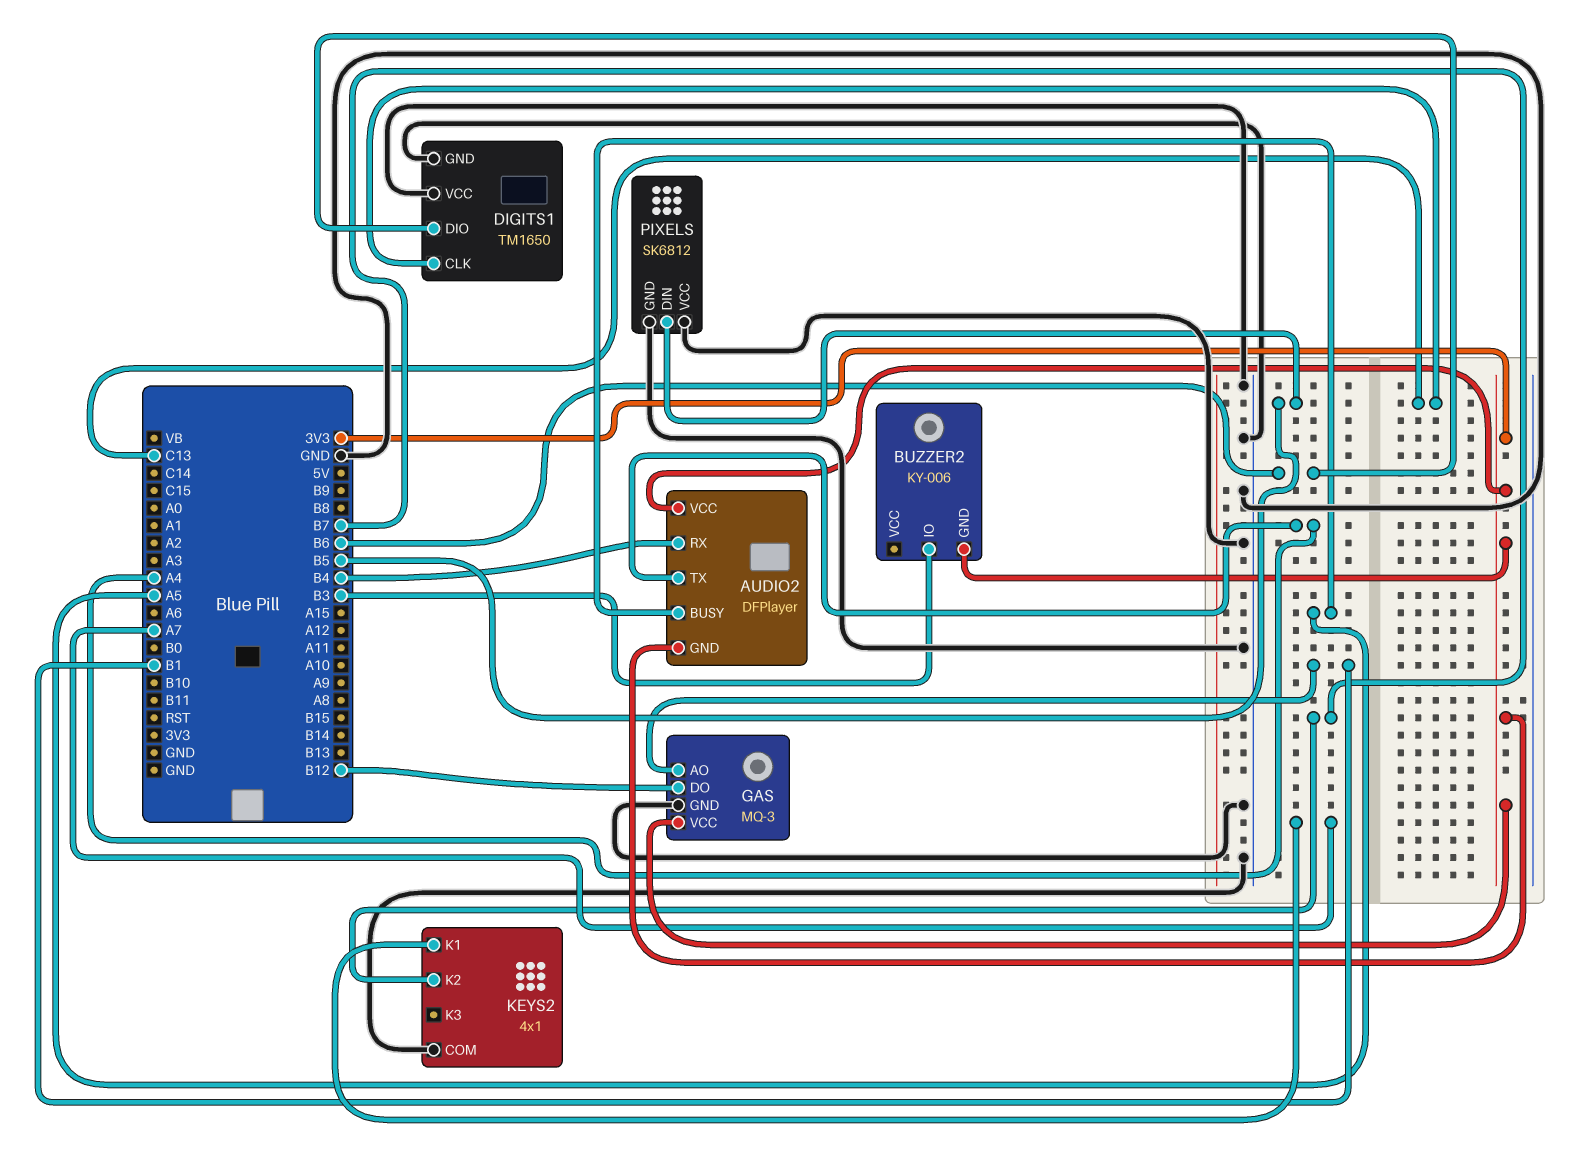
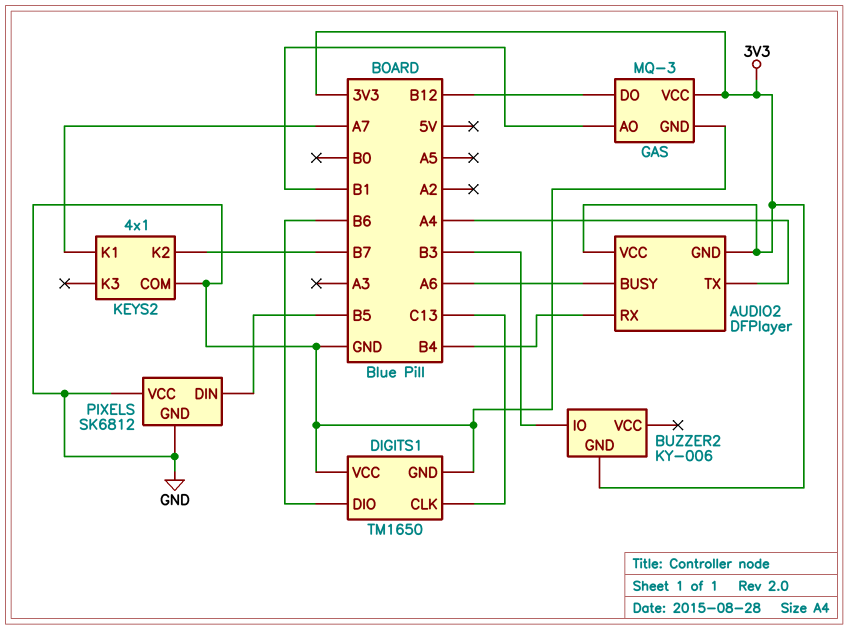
AUDIO2 pin BUSY: A5 -> A6

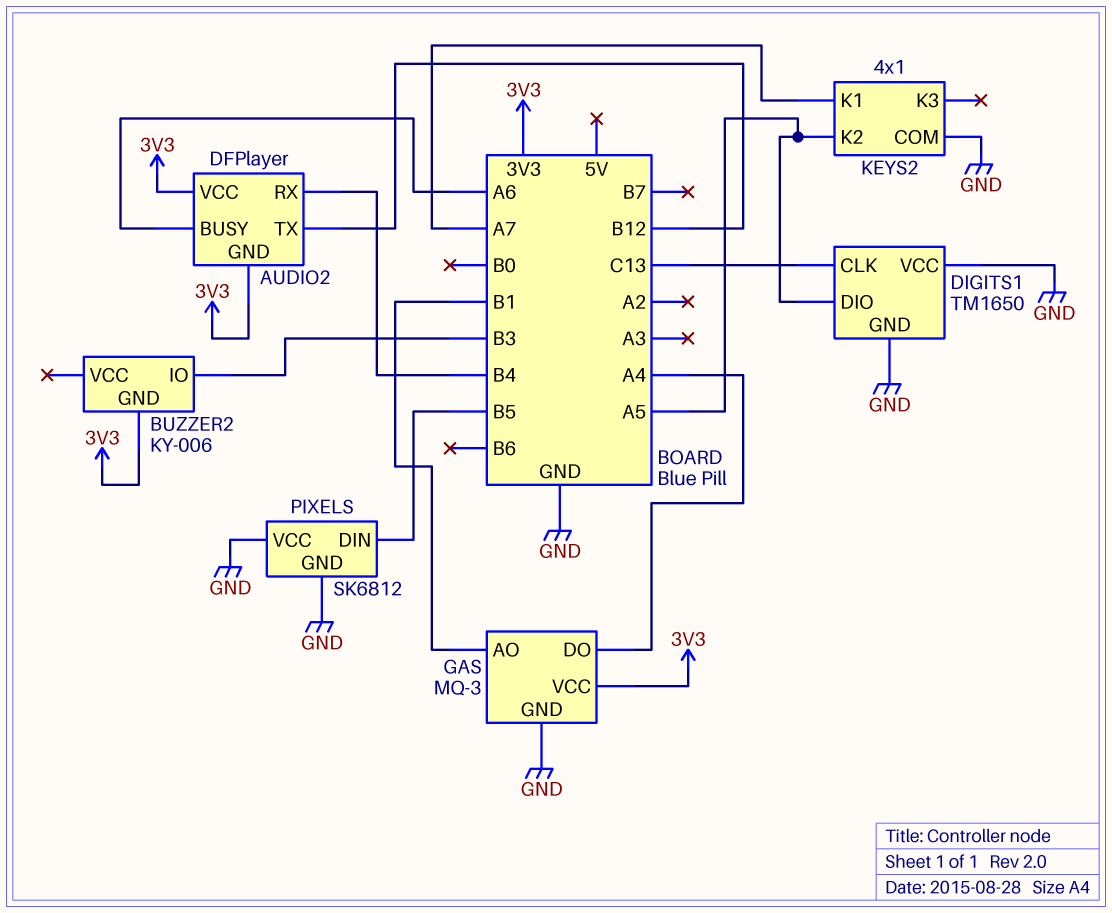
AUDIO2 pin TX: A4 -> B12
DIGITS1 pin DIO: B6 -> A5
GAS pin DO: B12 -> A4
KEYS2 pin K2: B7 -> A5

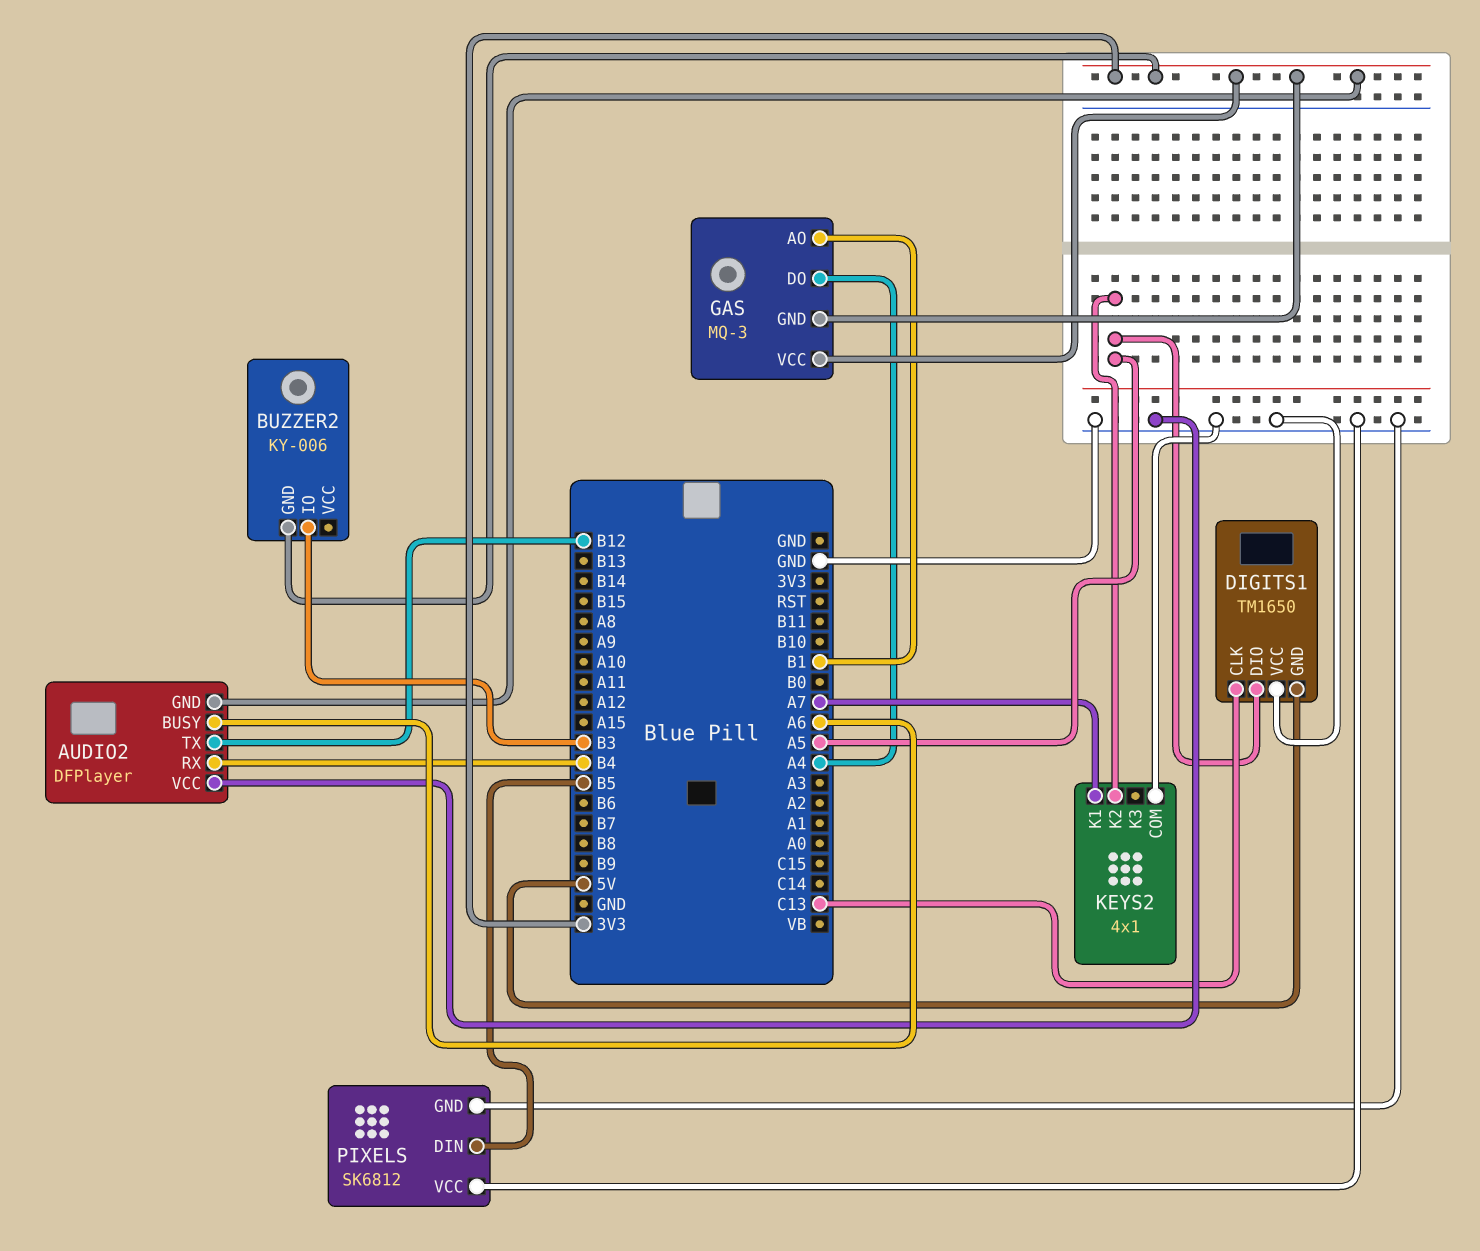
AUDIO2 pin VCC: 3V3 -> GND
DIGITS1 pin GND: GND -> 5V
GAS pin GND: GND -> 3V3

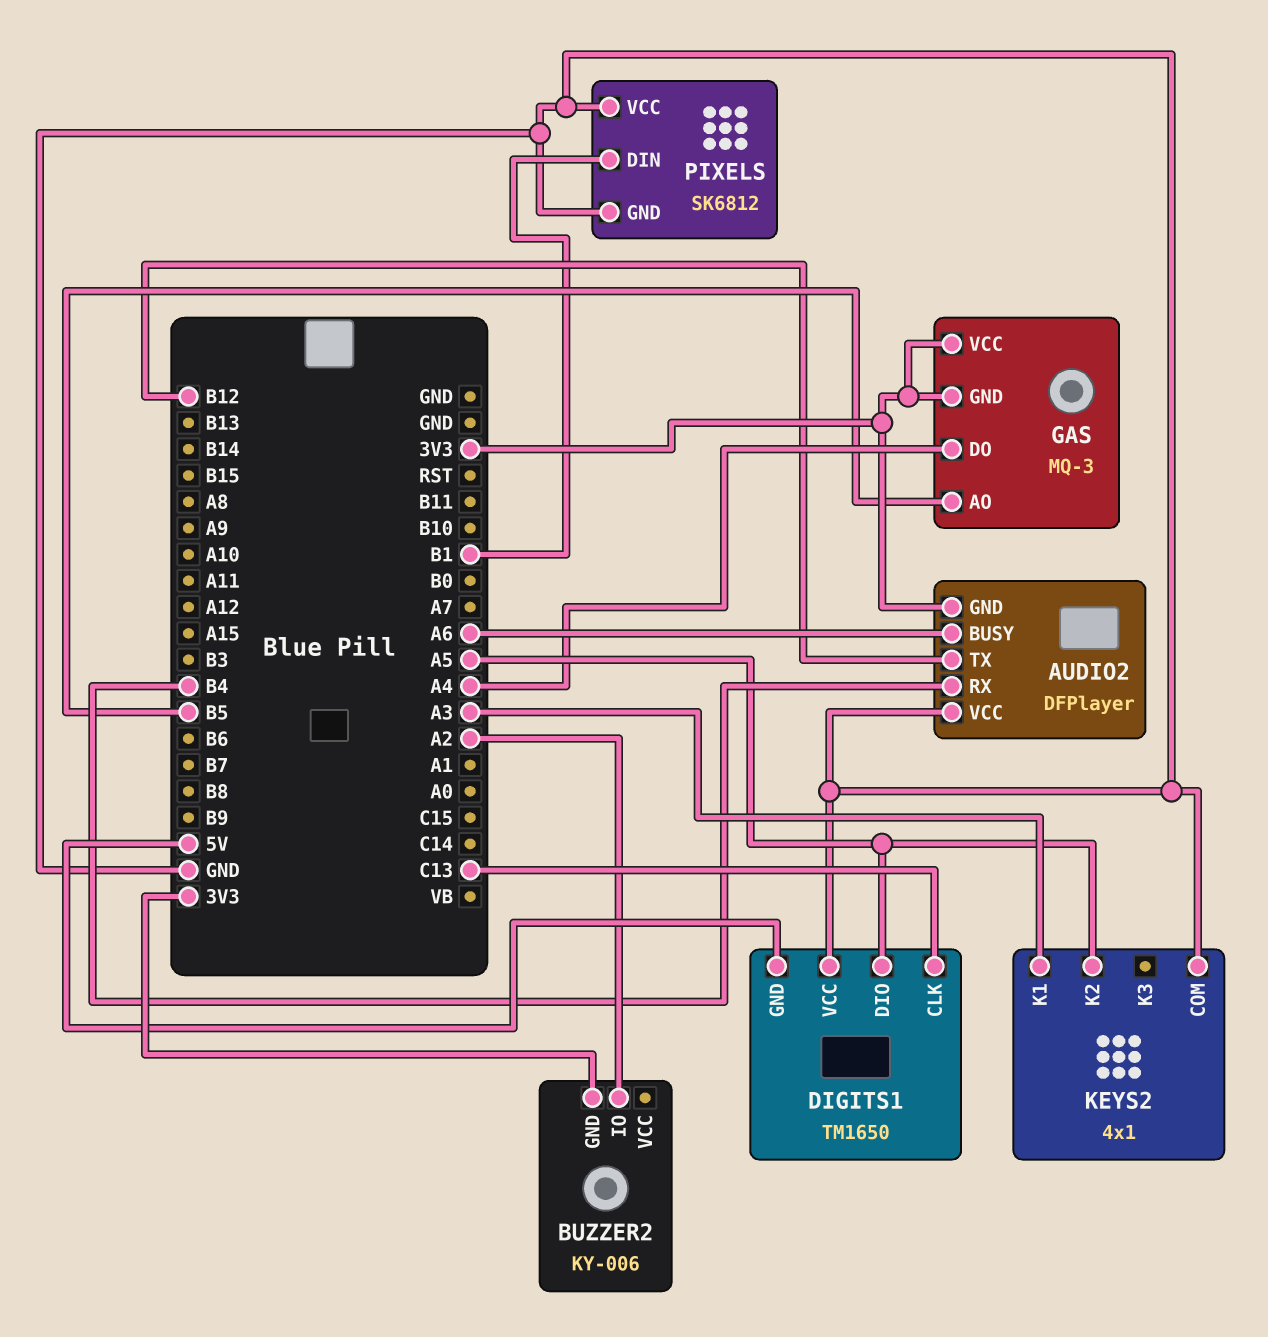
BUZZER2 pin IO: B3 -> A2
GAS pin AO: B1 -> B5
KEYS2 pin K1: A7 -> A3
PIXELS pin DIN: B5 -> B1

